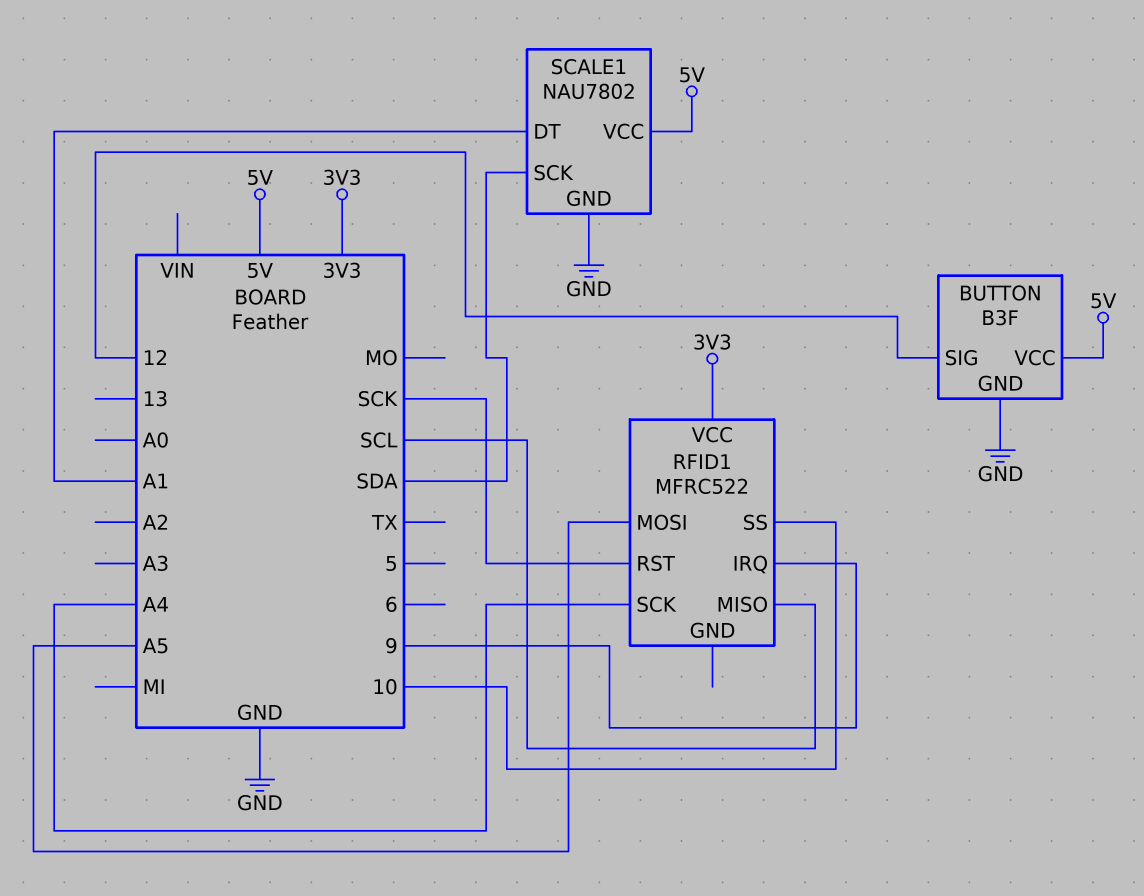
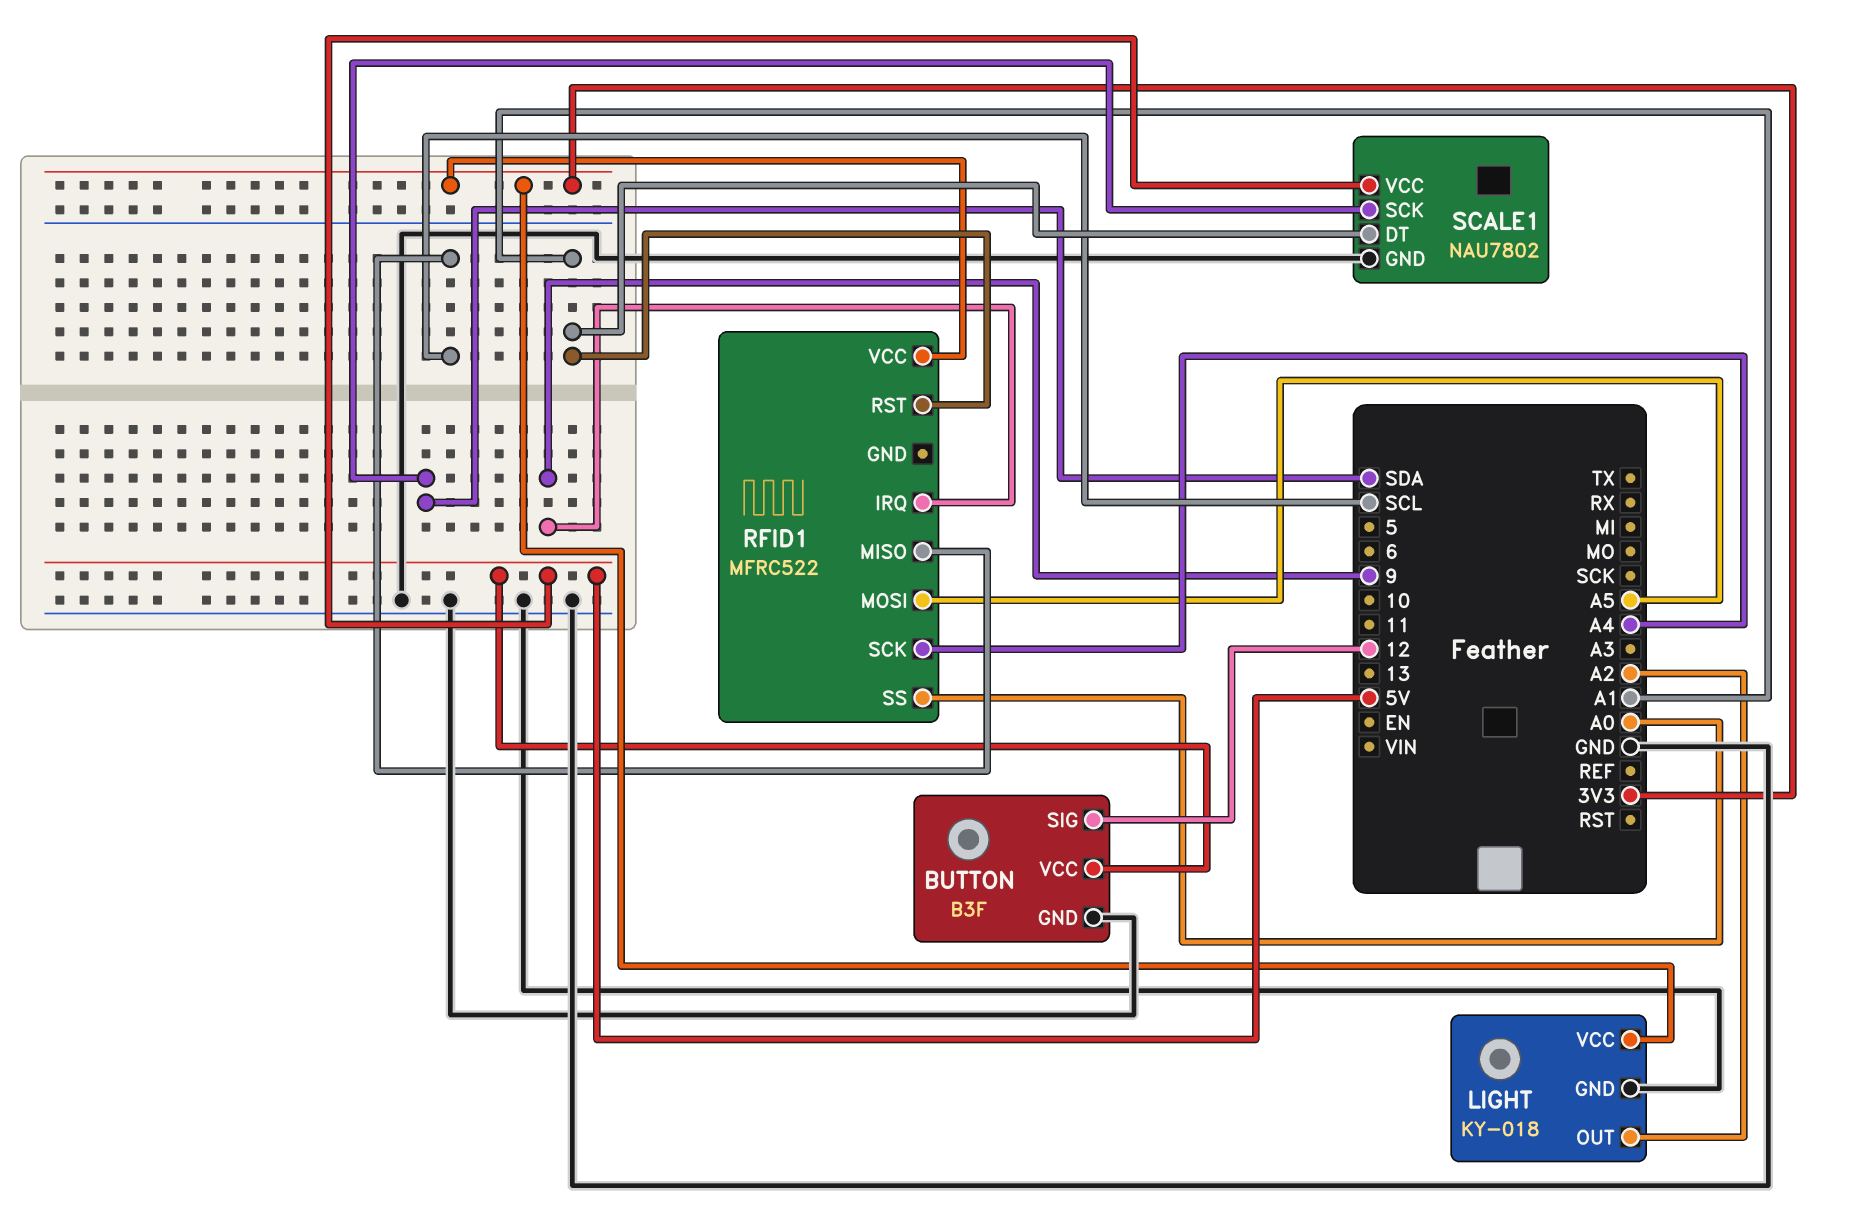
LIGHT: none -> KY-018
LIGHT pin GND: none -> GND
LIGHT pin OUT: none -> A2
LIGHT pin VCC: none -> 3V3
RFID1 pin RST: SCK -> A1
RFID1 pin SS: 10 -> A0

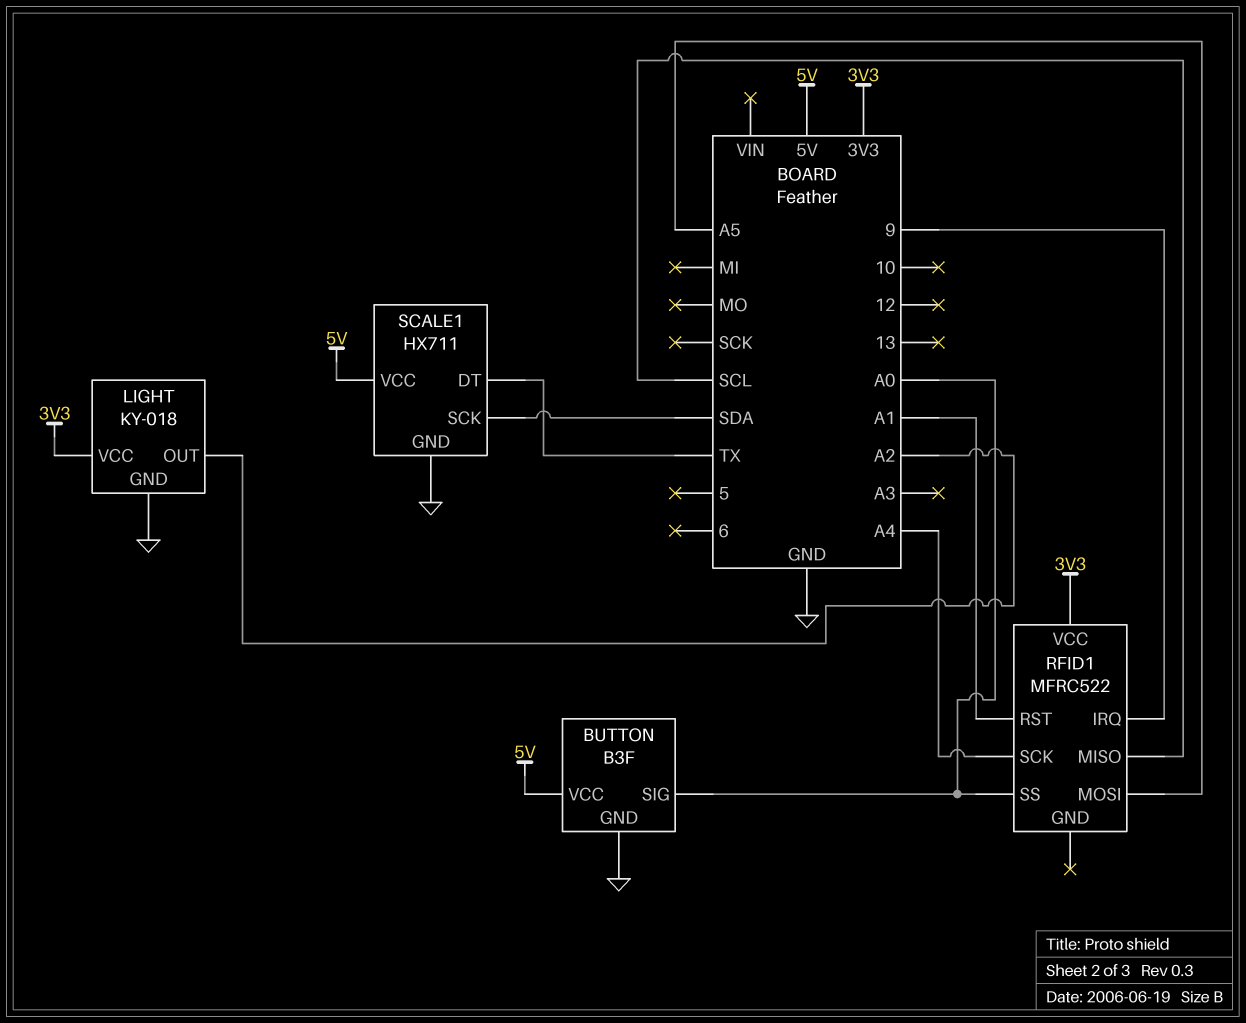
BUTTON pin SIG: 12 -> A0
SCALE1: NAU7802 -> HX711
SCALE1 pin DT: A1 -> TX

